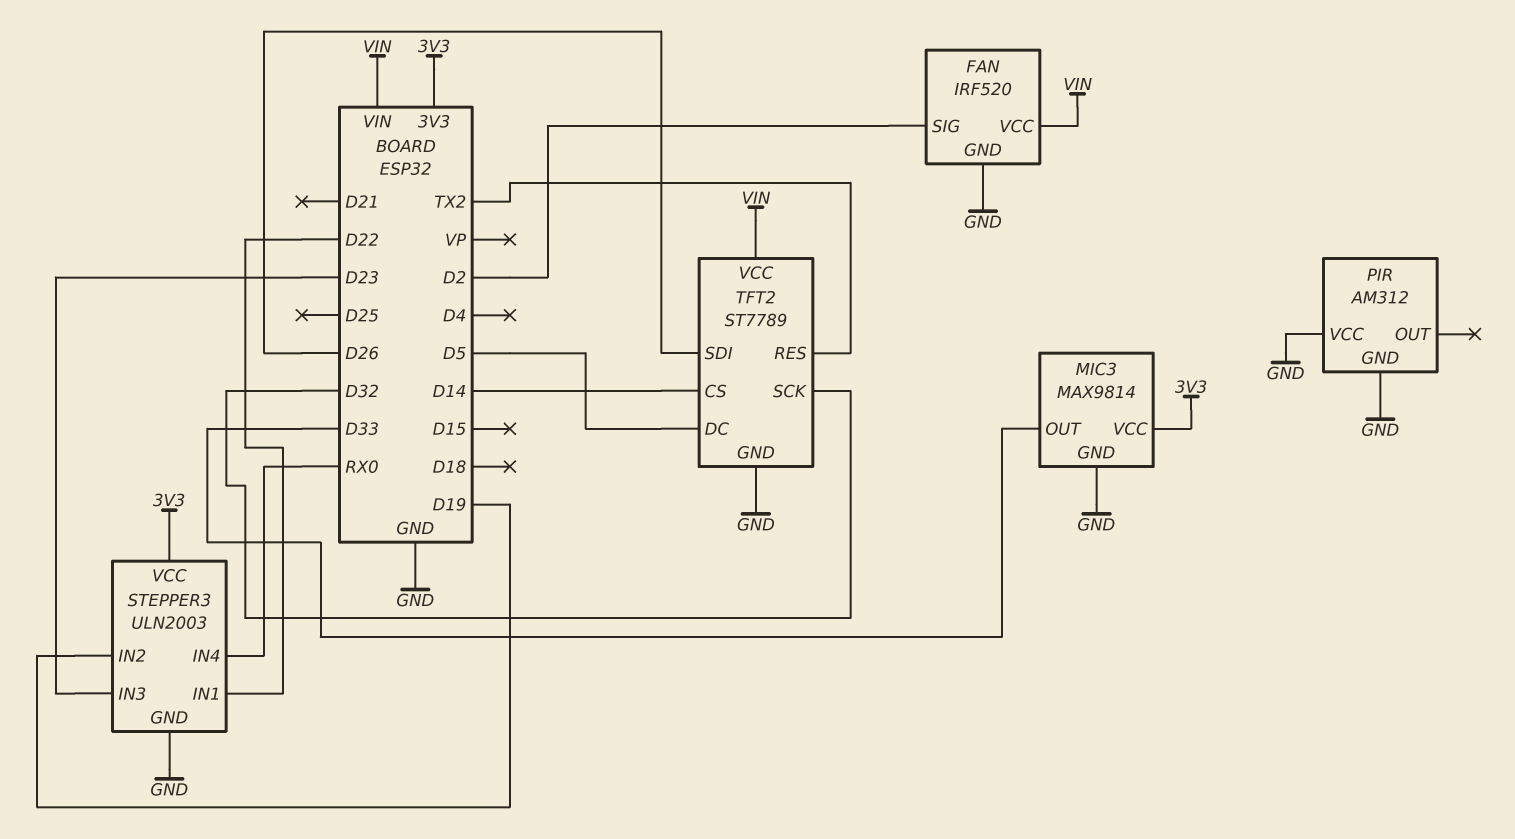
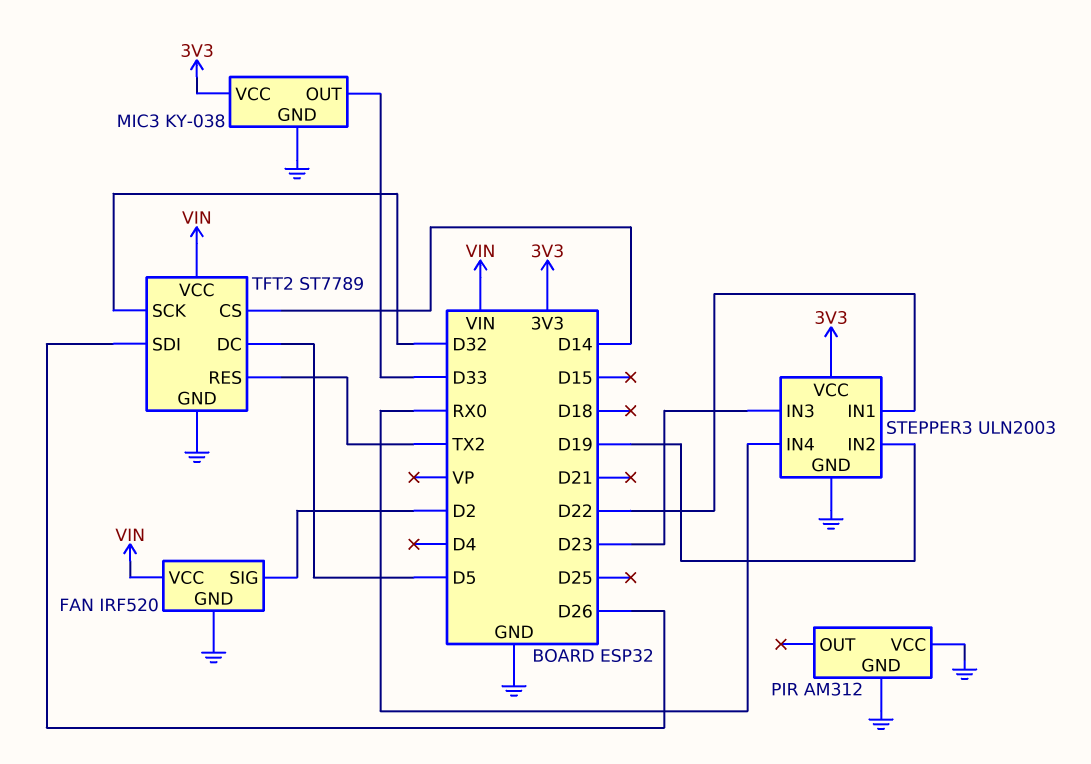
MIC3: MAX9814 -> KY-038

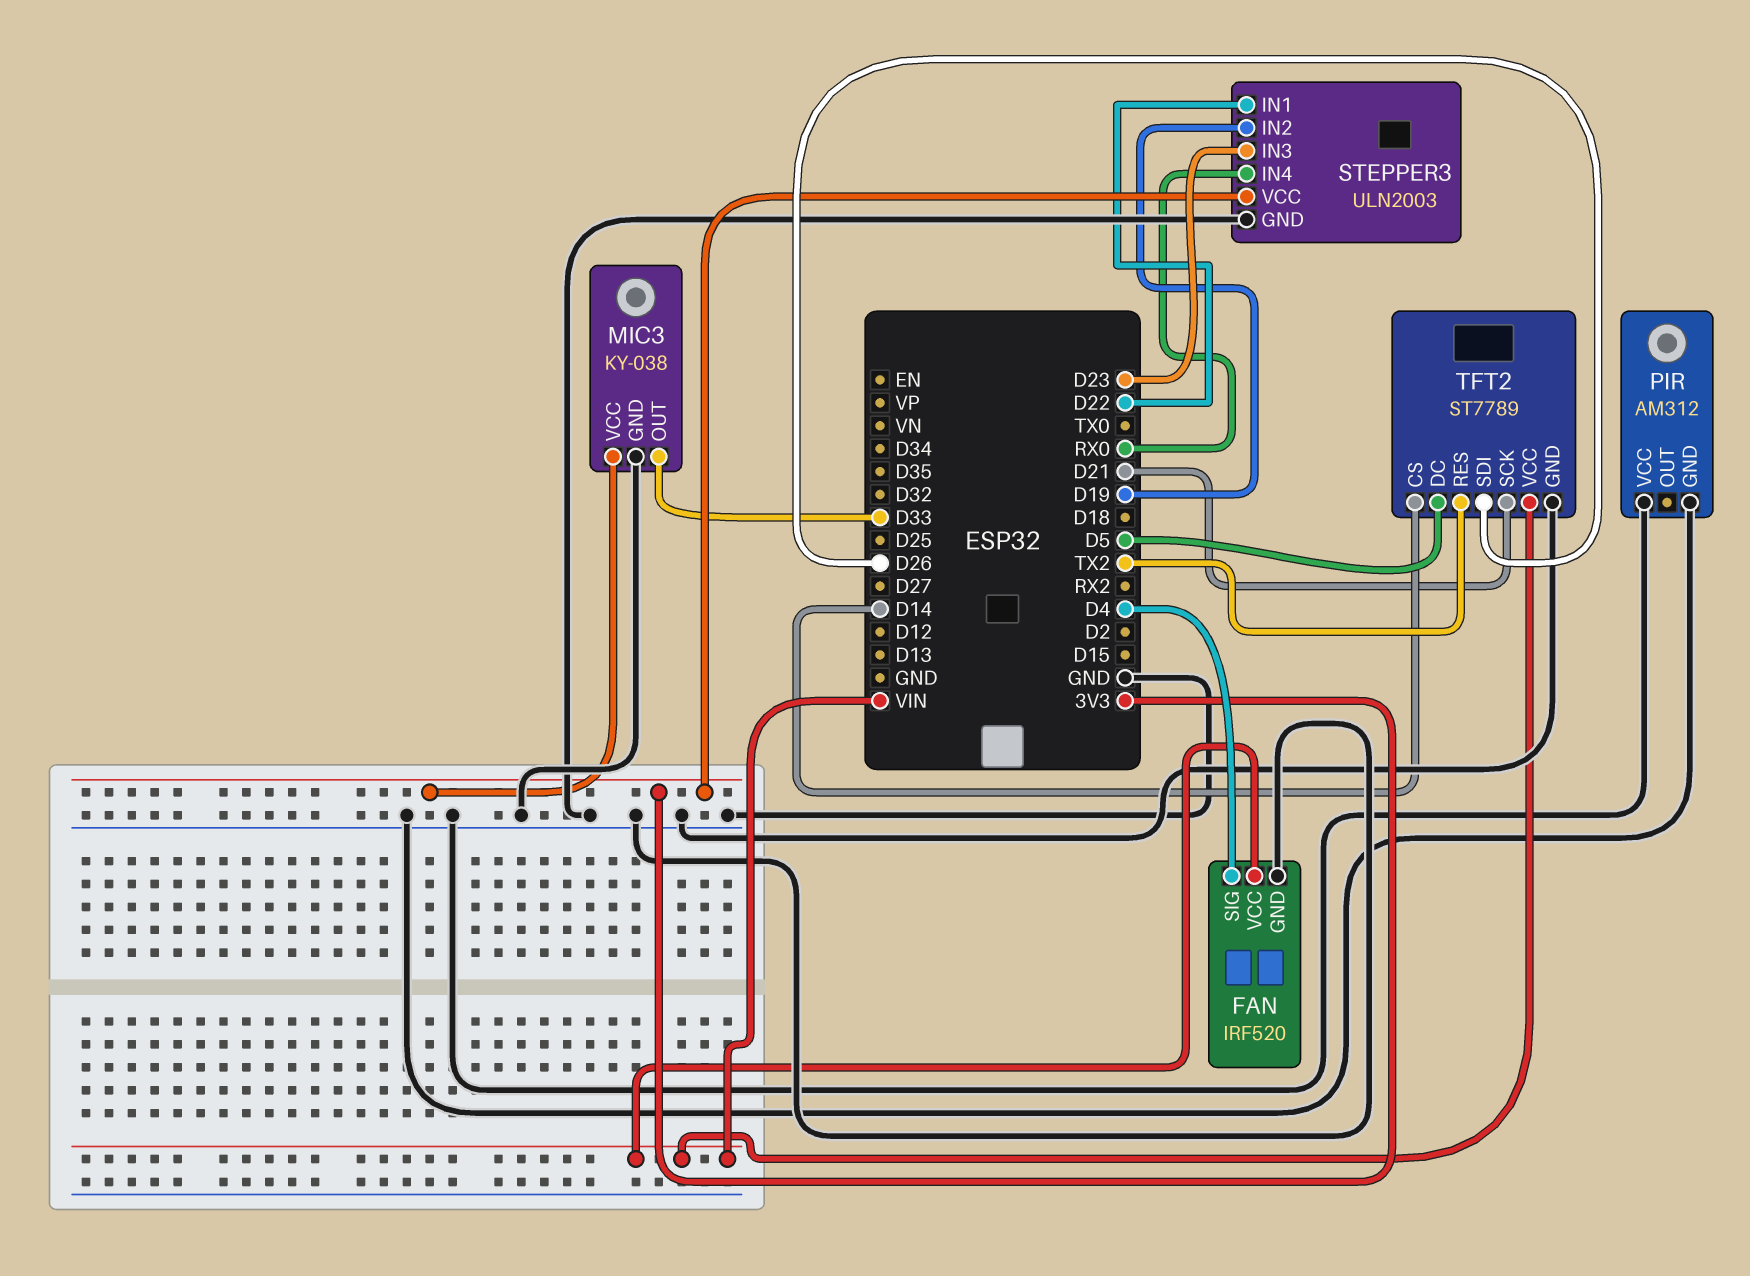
FAN pin SIG: D2 -> D4
TFT2 pin SCK: D32 -> D21

